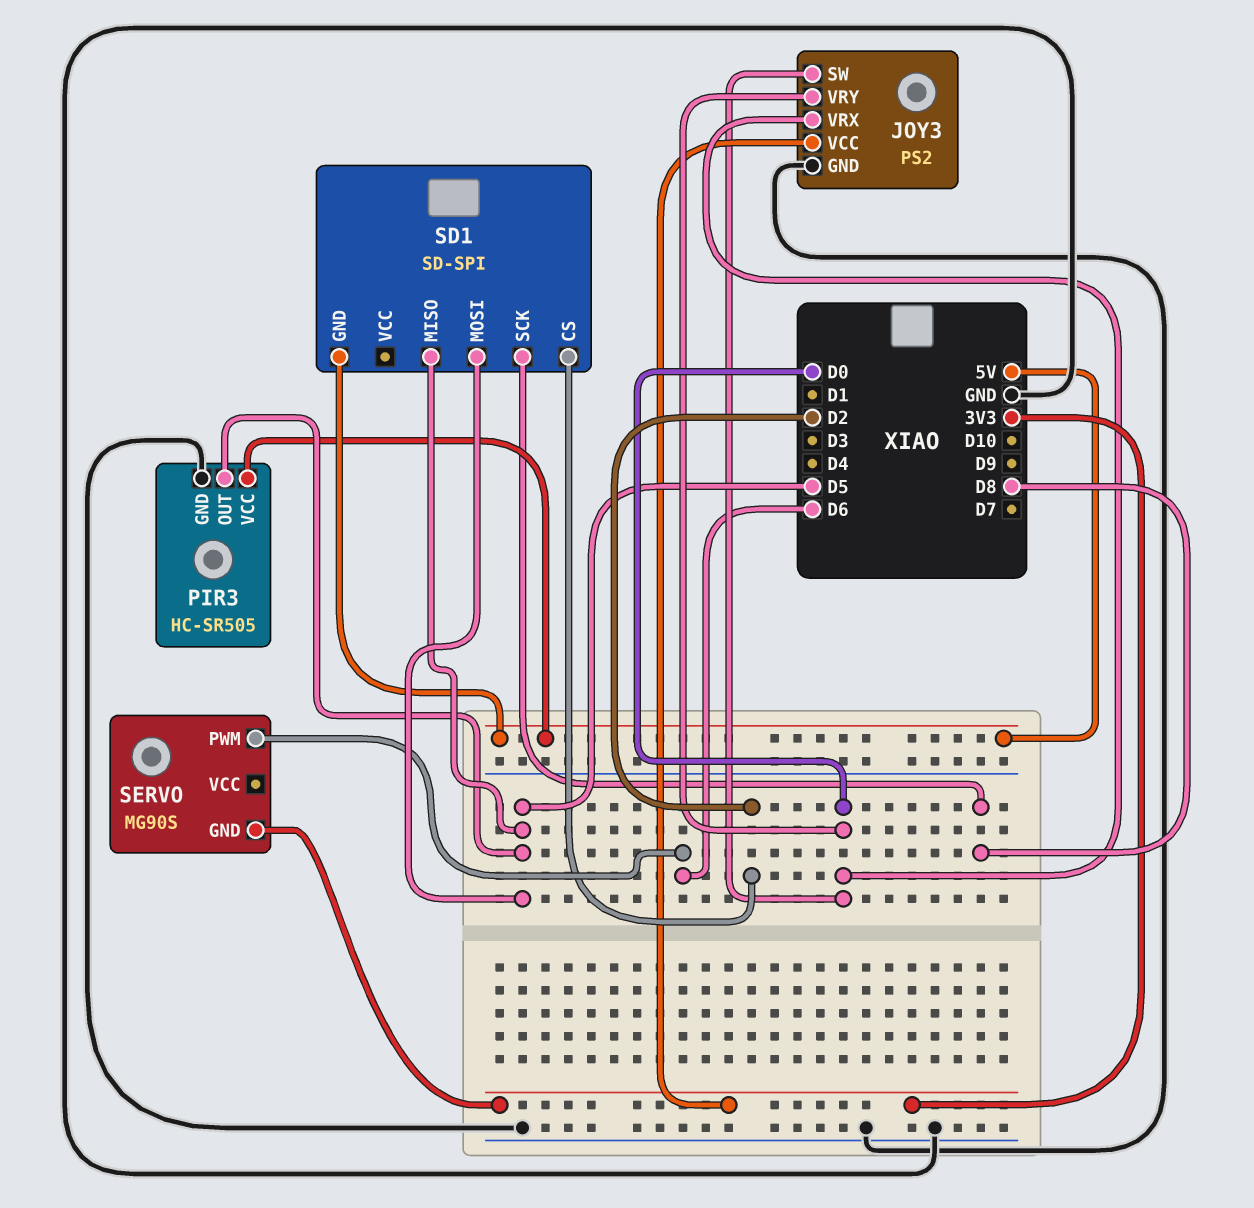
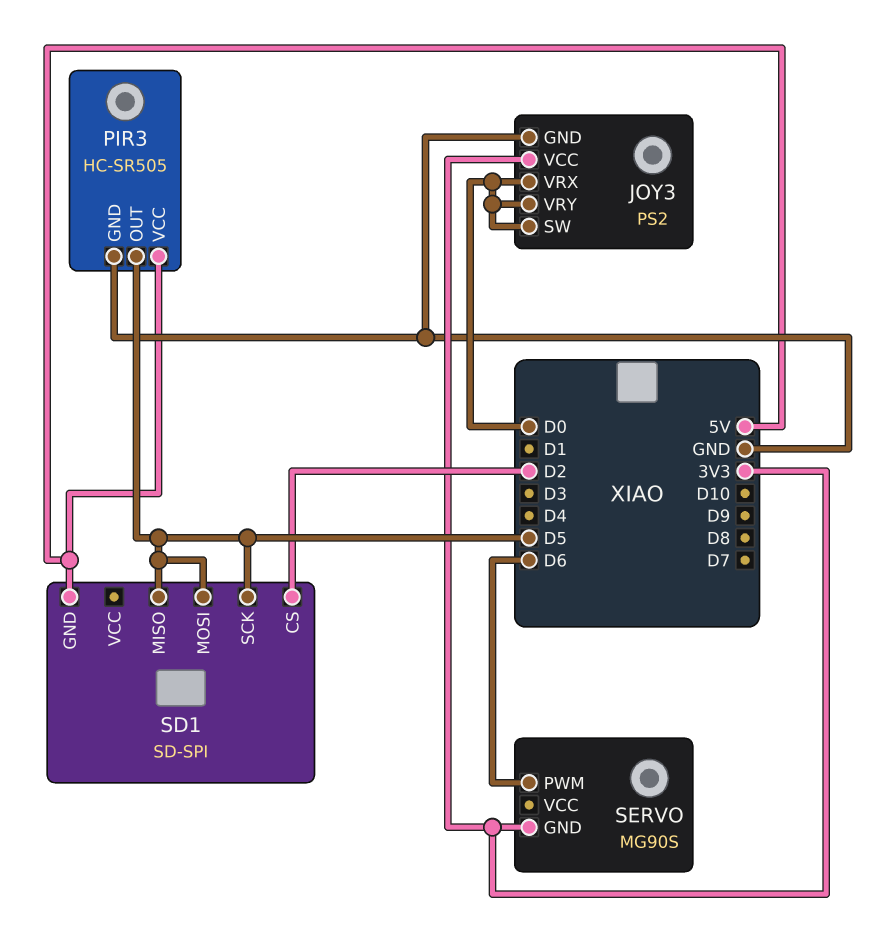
SD1 pin SCK: D8 -> D5

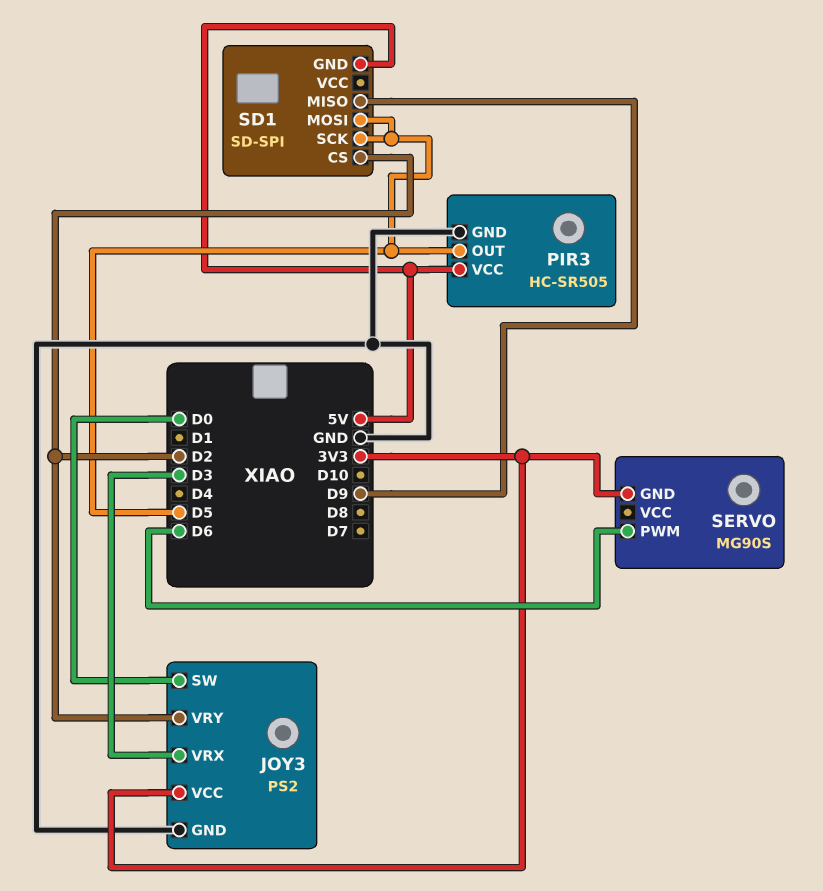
JOY3 pin VRX: D0 -> D3
JOY3 pin VRY: D0 -> D2
SD1 pin MISO: D5 -> D9

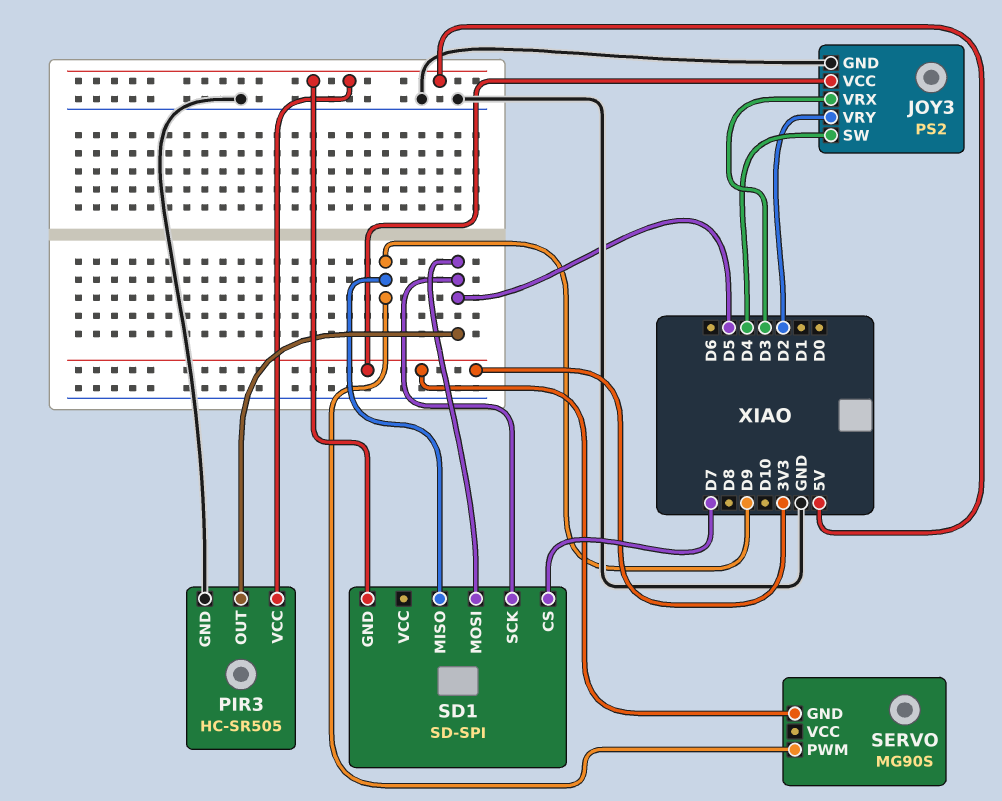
JOY3 pin SW: D0 -> D4
SD1 pin CS: D2 -> D7
SERVO pin PWM: D6 -> D9

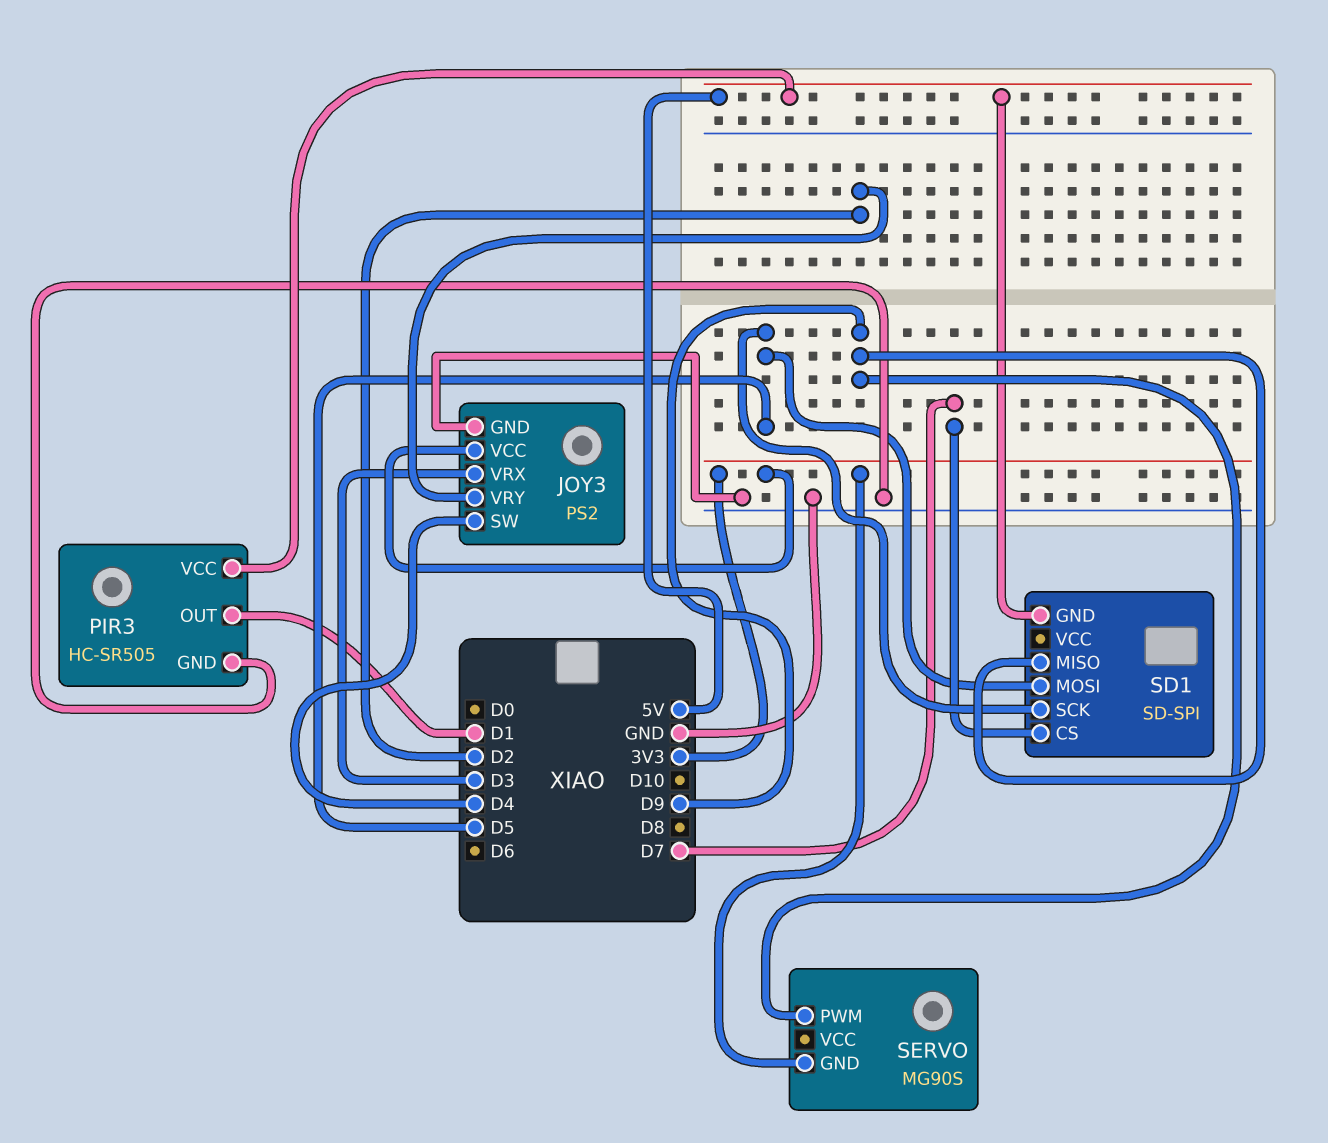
PIR3 pin OUT: D5 -> D1

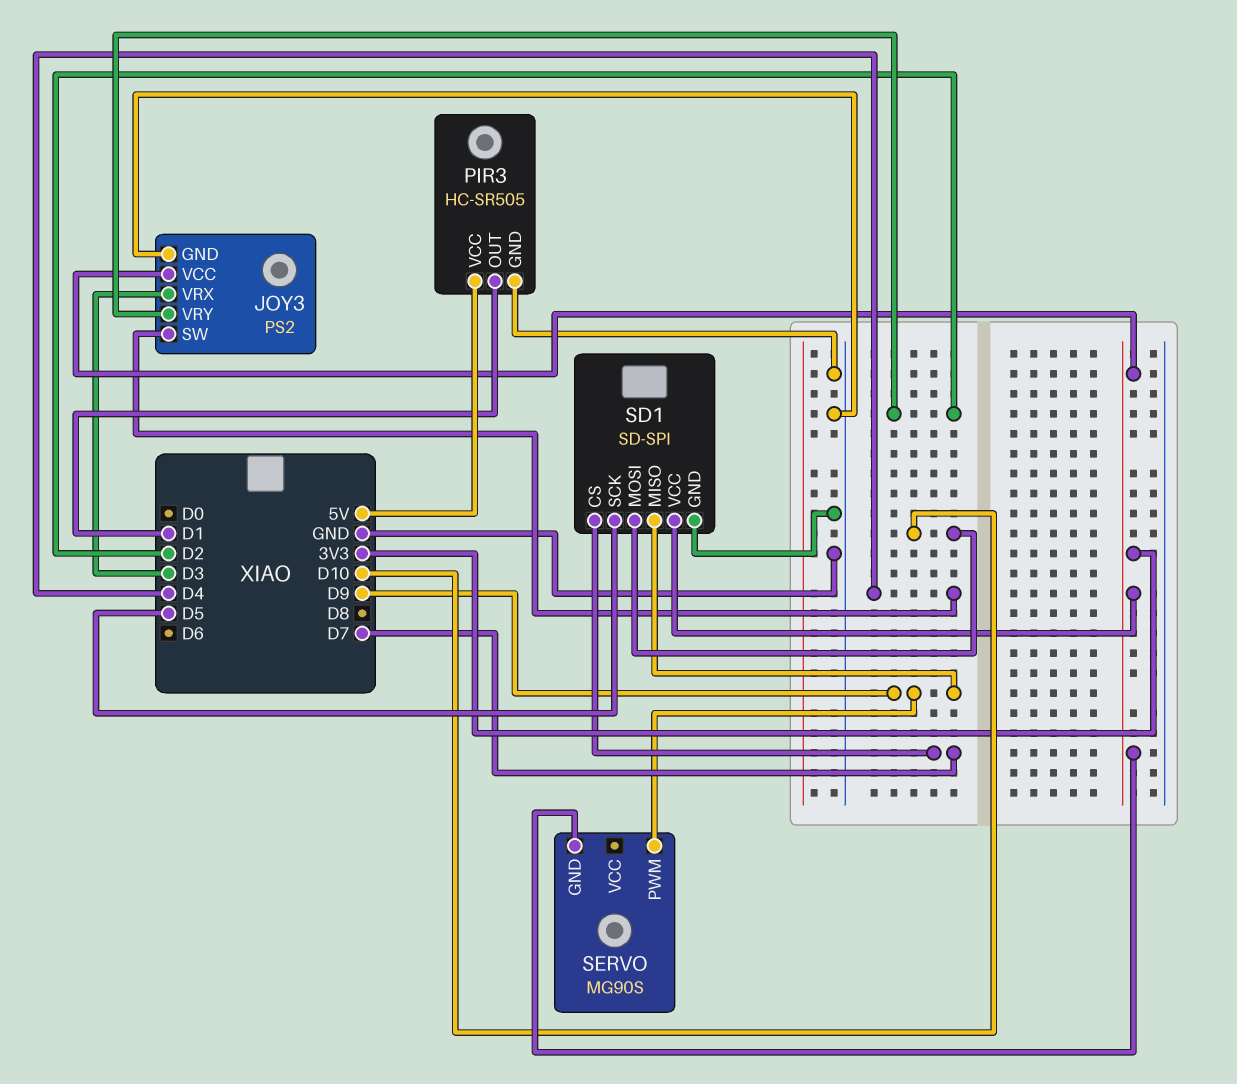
SD1 pin GND: 5V -> GND
SD1 pin MOSI: D5 -> D10
SD1 pin VCC: none -> 3V3

